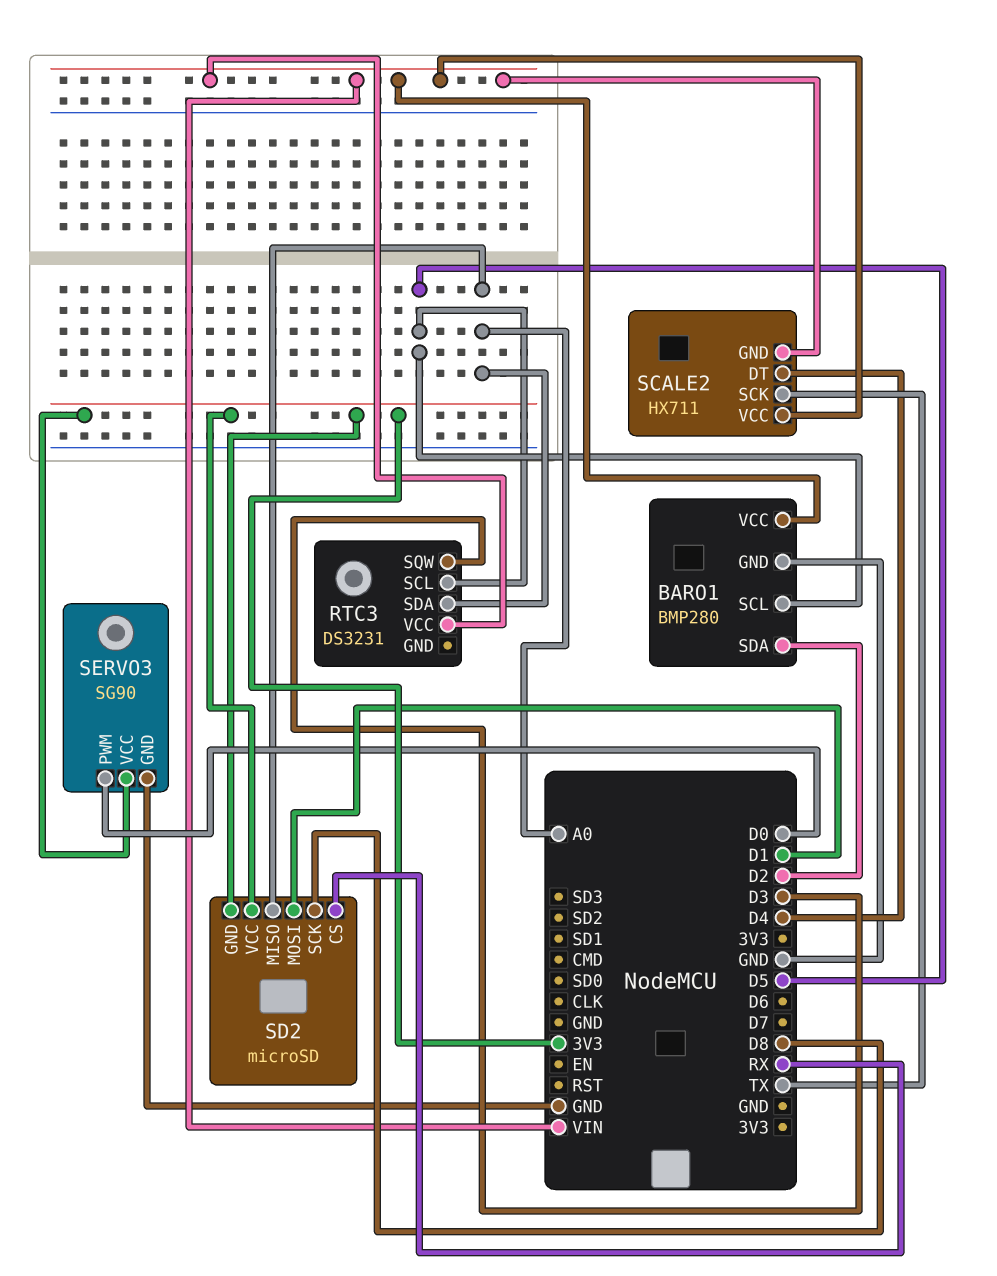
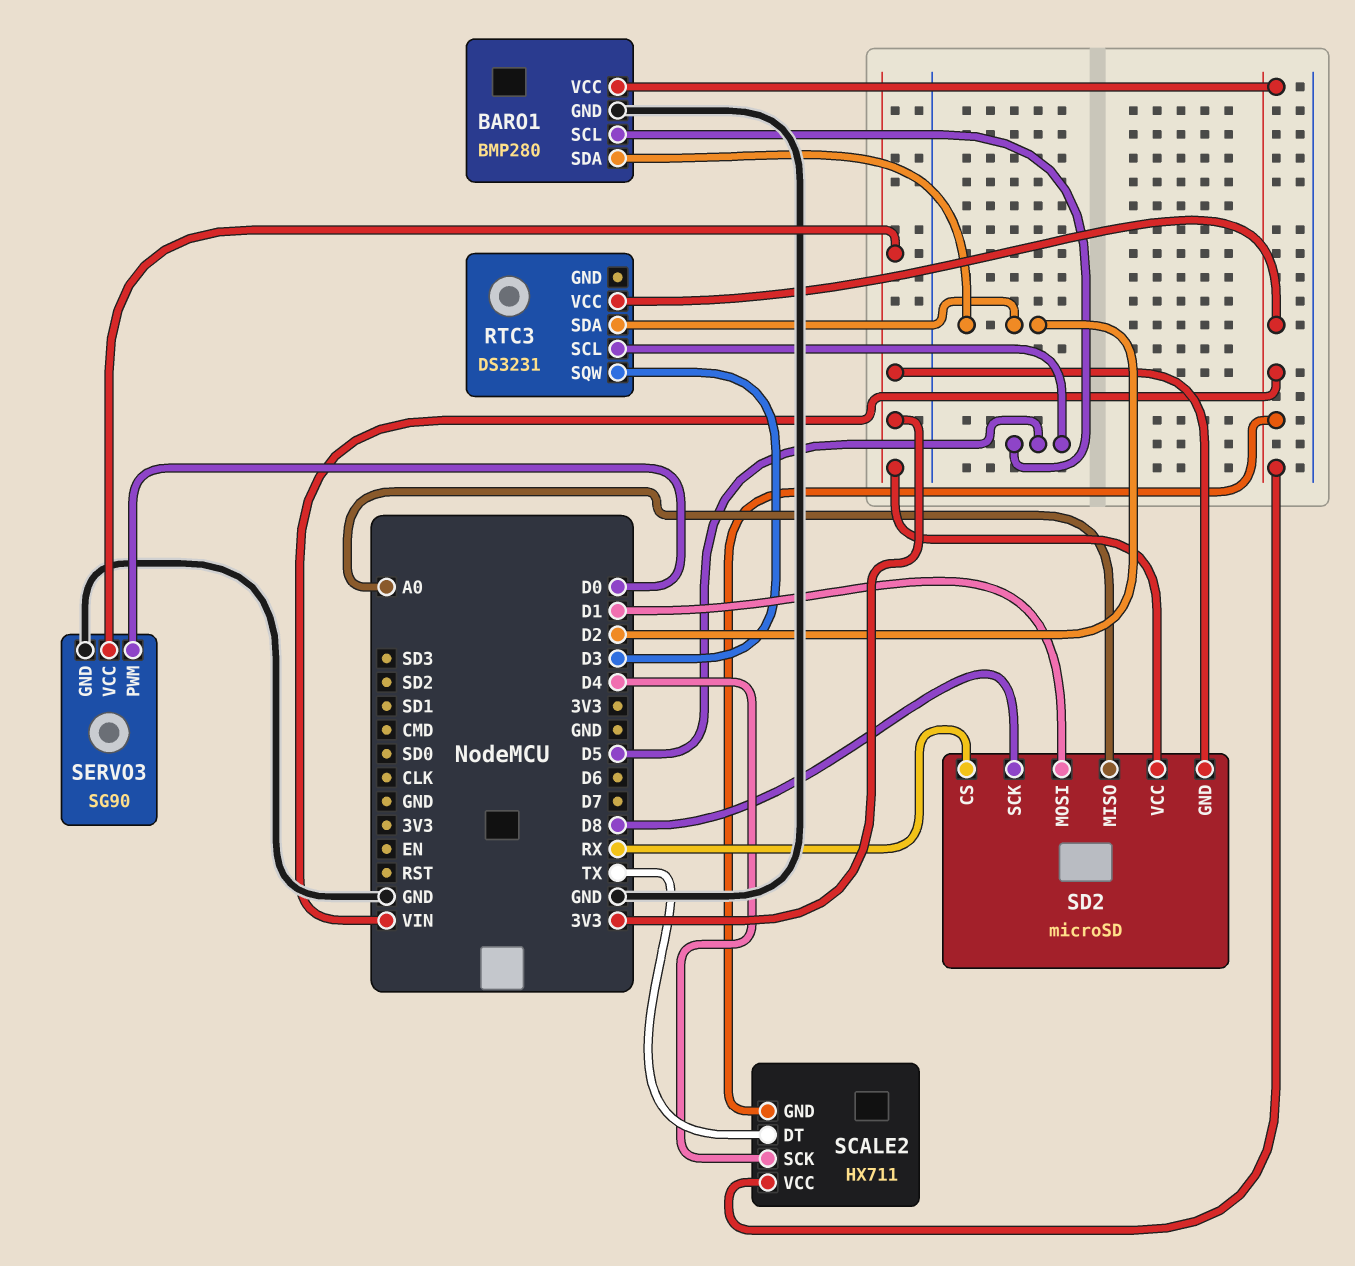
RTC3 pin SDA: A0 -> D2
SCALE2 pin DT: D4 -> TX
SCALE2 pin SCK: TX -> D4

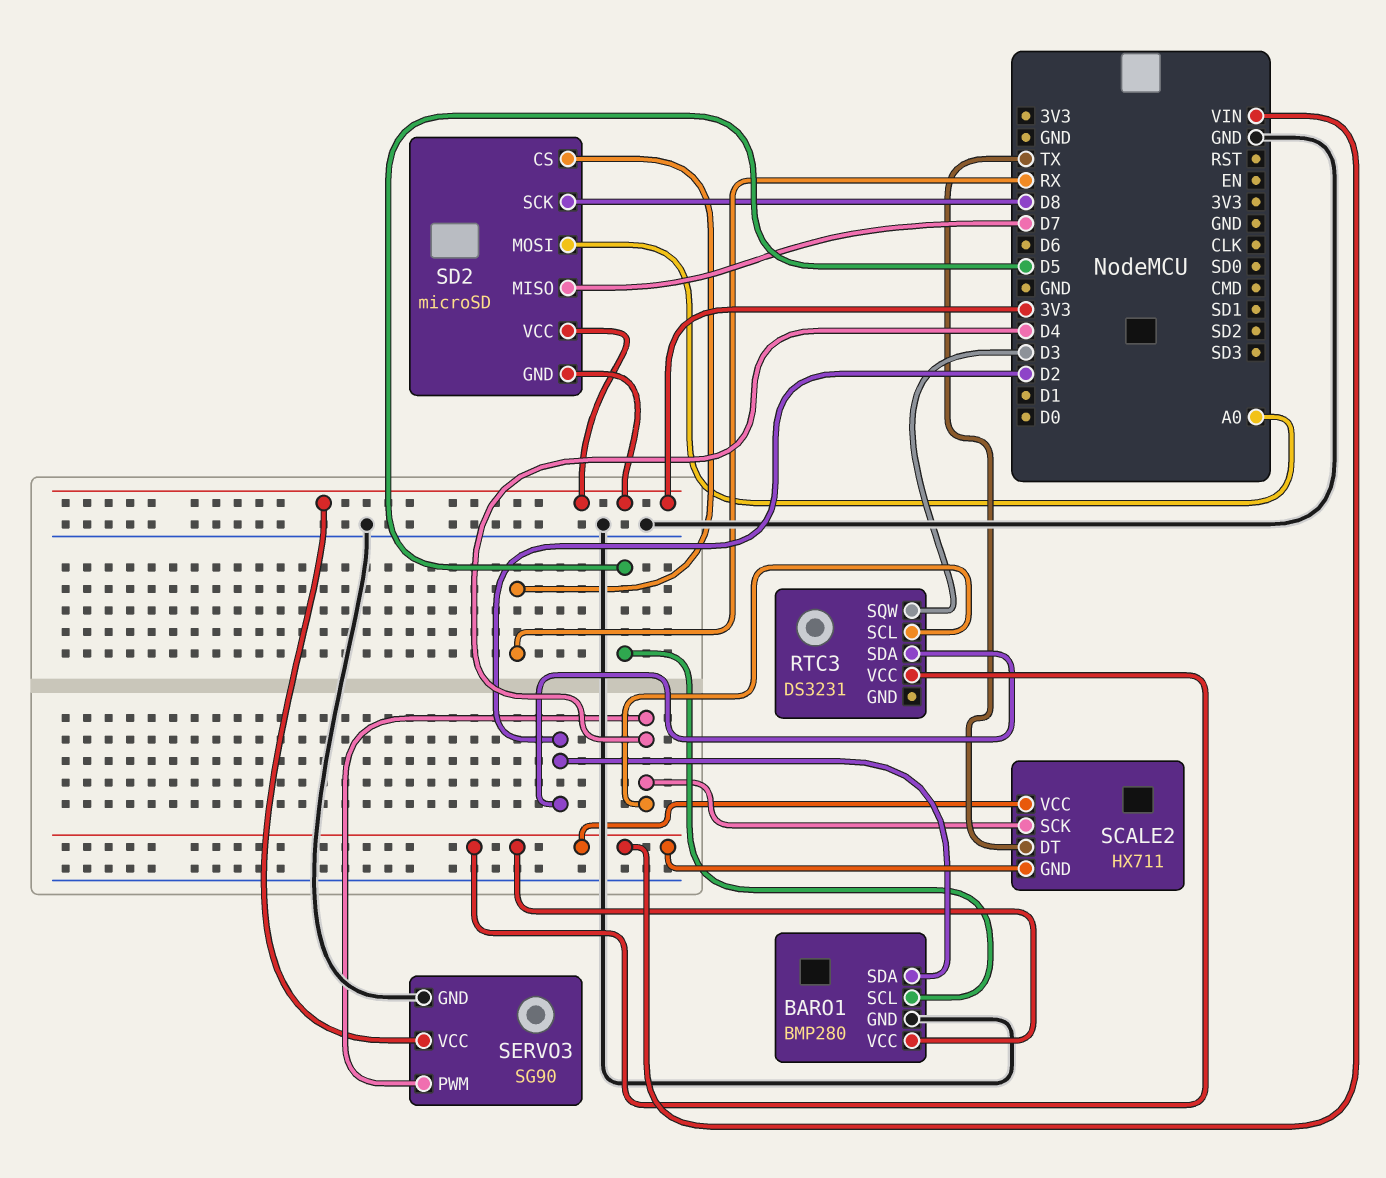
RTC3 pin SCL: D5 -> D4
SD2 pin MISO: A0 -> D7
SD2 pin MOSI: D1 -> A0
SERVO3 pin PWM: D0 -> D4

